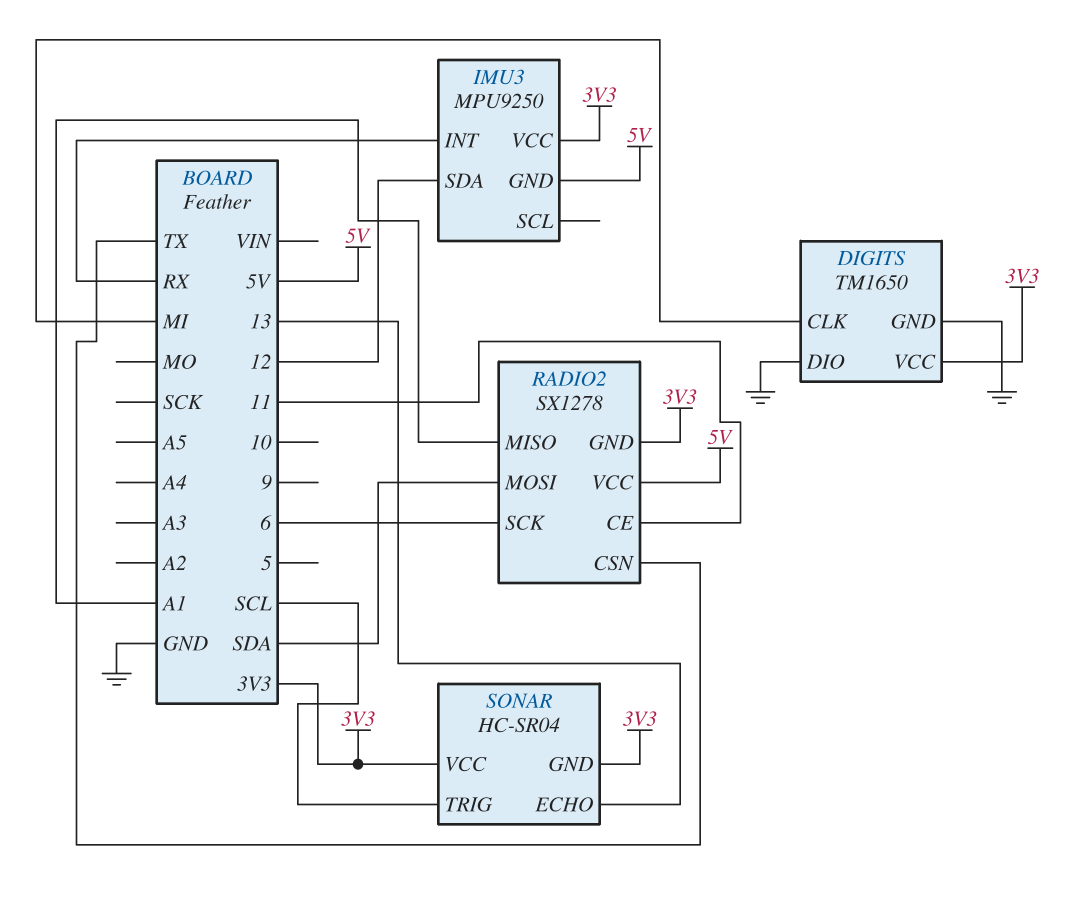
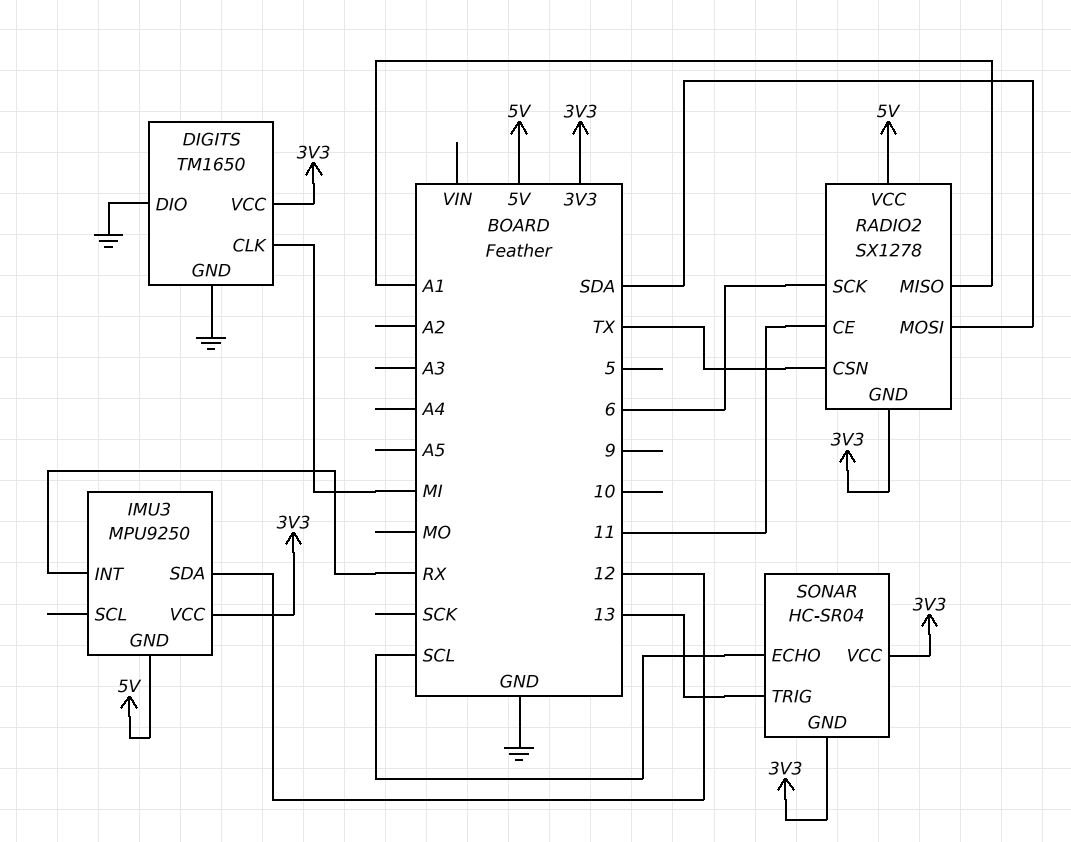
SONAR pin ECHO: 13 -> SCL
SONAR pin TRIG: SCL -> 13

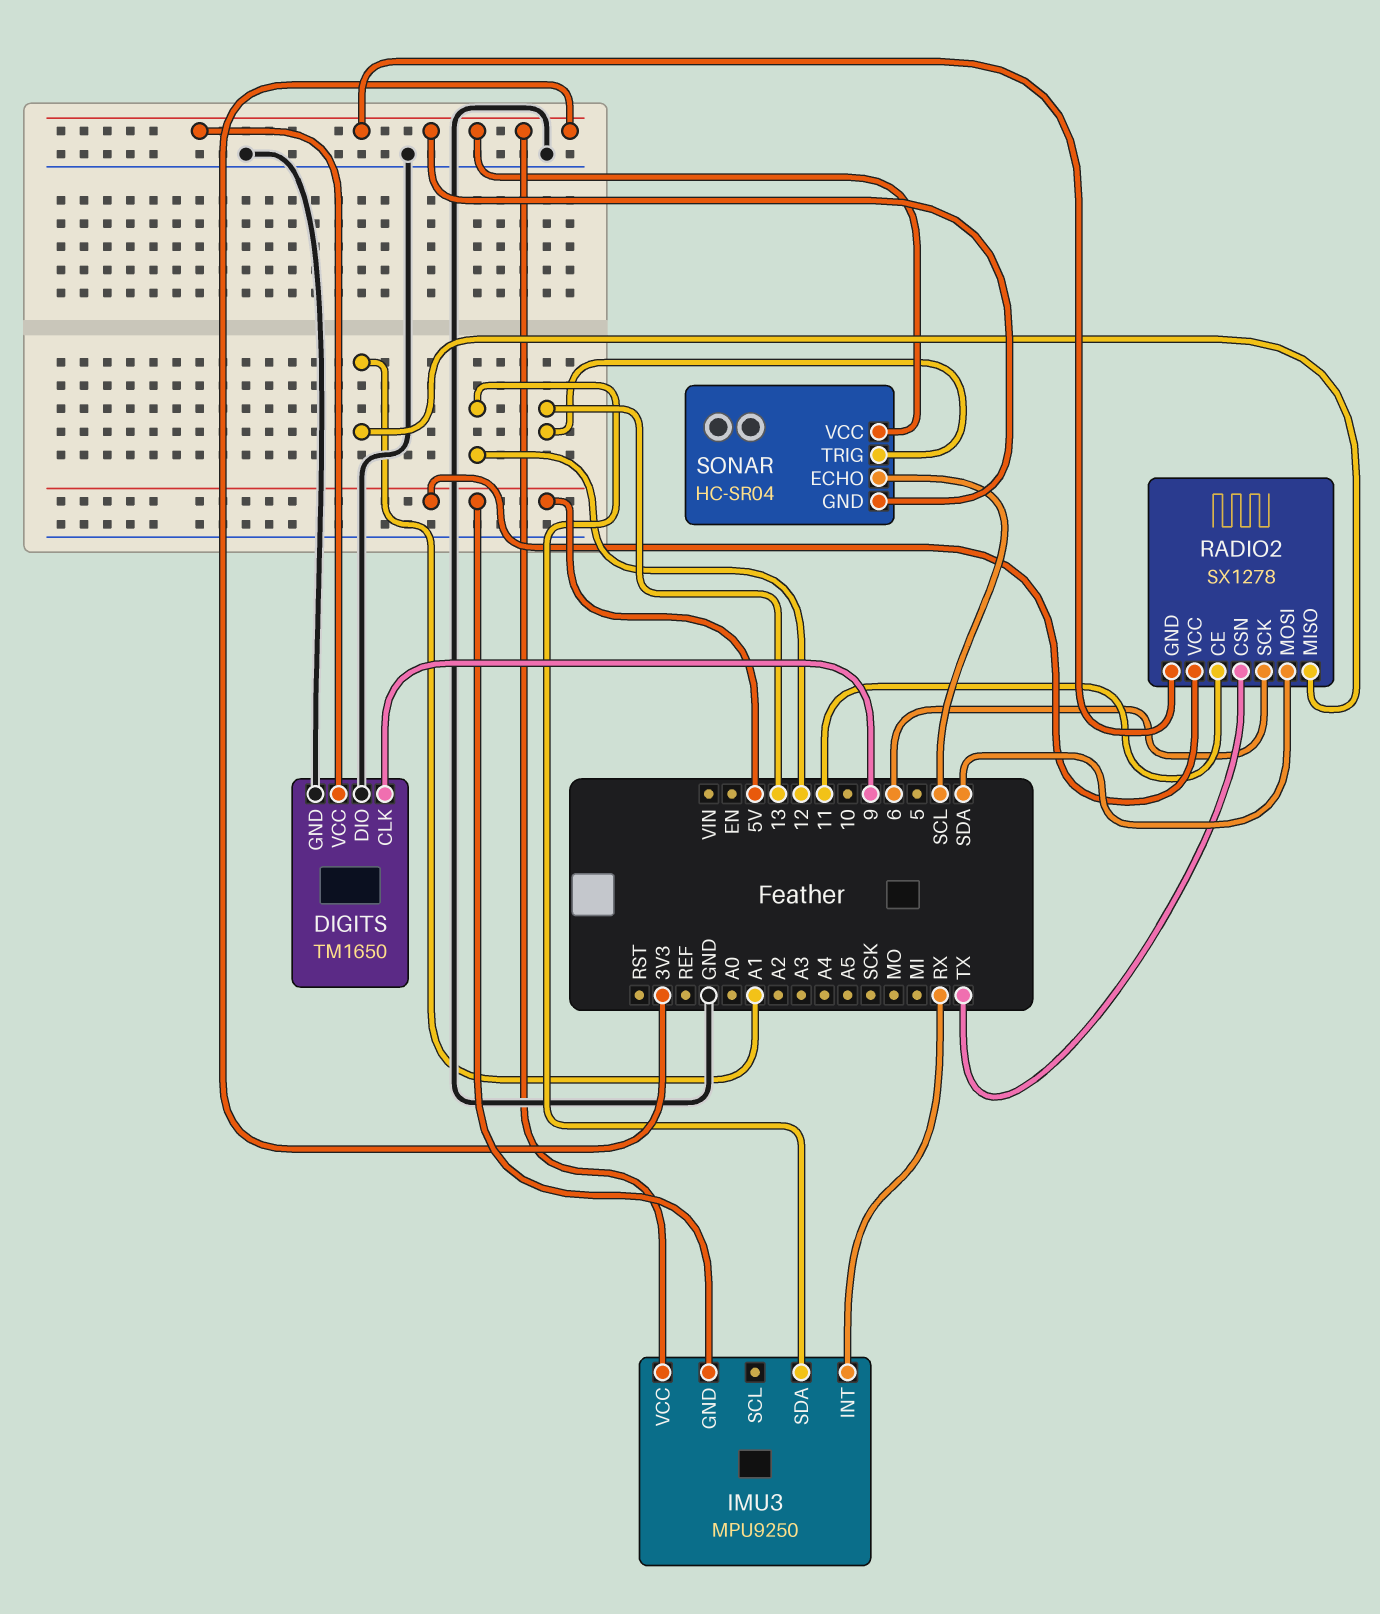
DIGITS pin CLK: MI -> 9

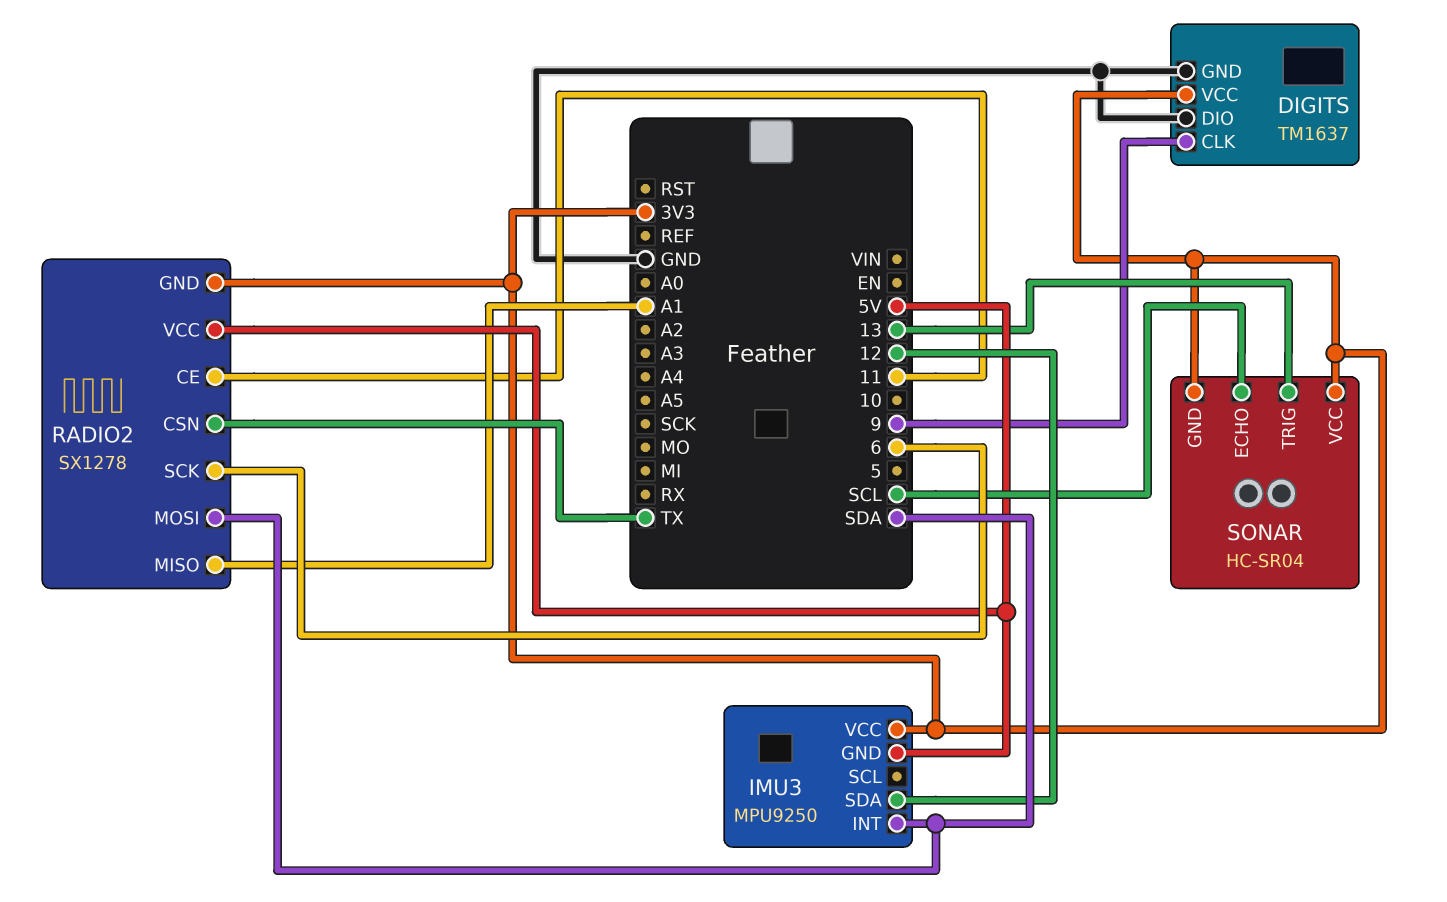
DIGITS: TM1650 -> TM1637
IMU3 pin INT: RX -> SDA

